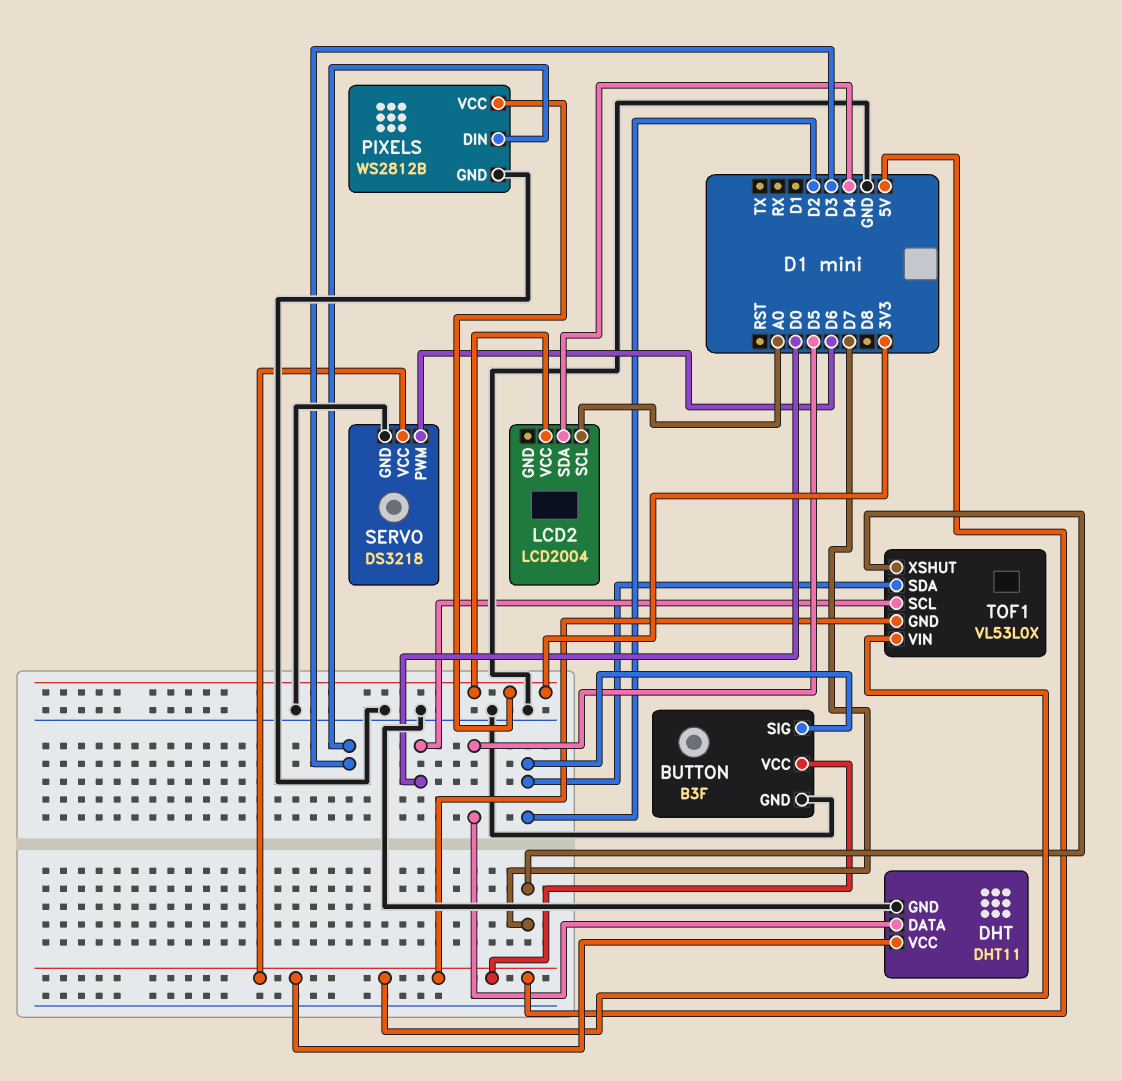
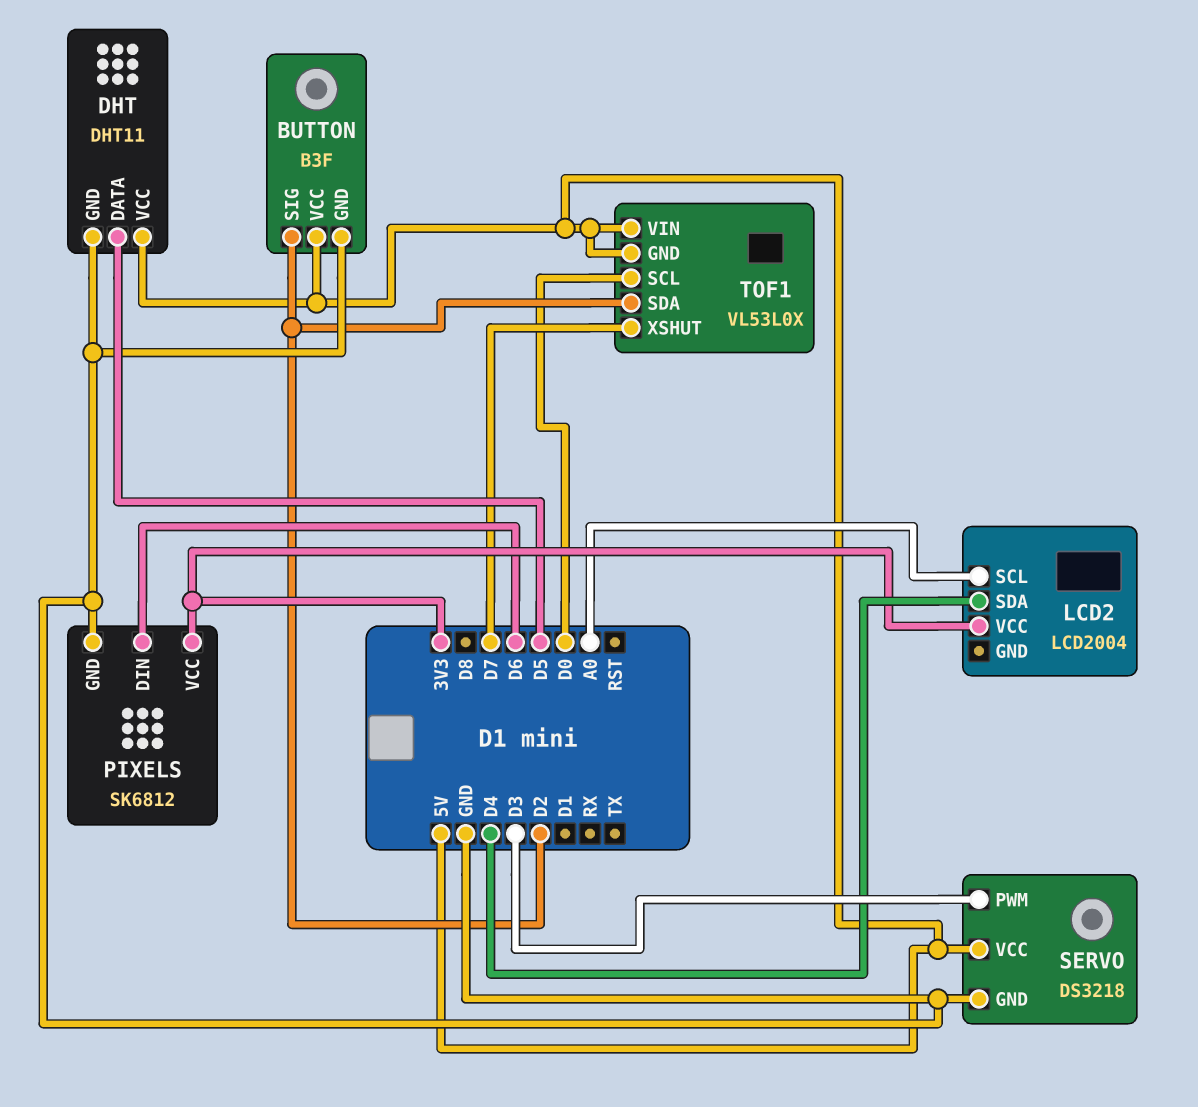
PIXELS: WS2812B -> SK6812
PIXELS pin DIN: D3 -> D6
SERVO pin PWM: D6 -> D3

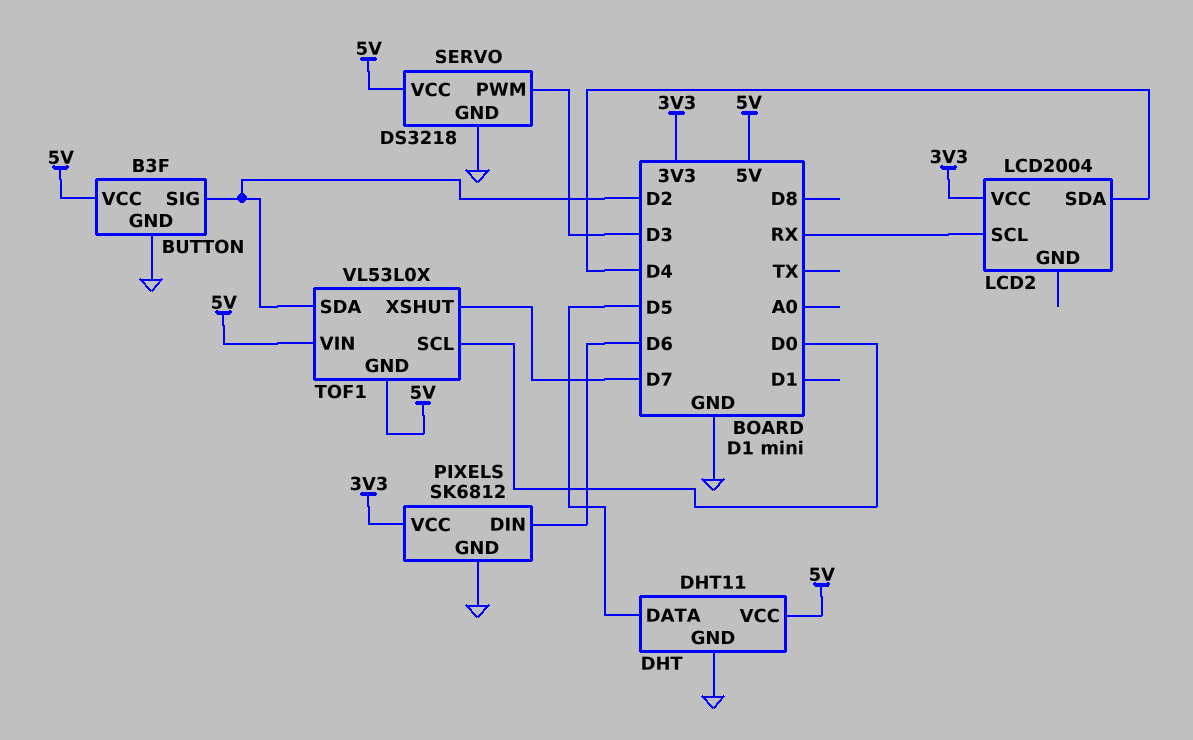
LCD2 pin SCL: A0 -> RX

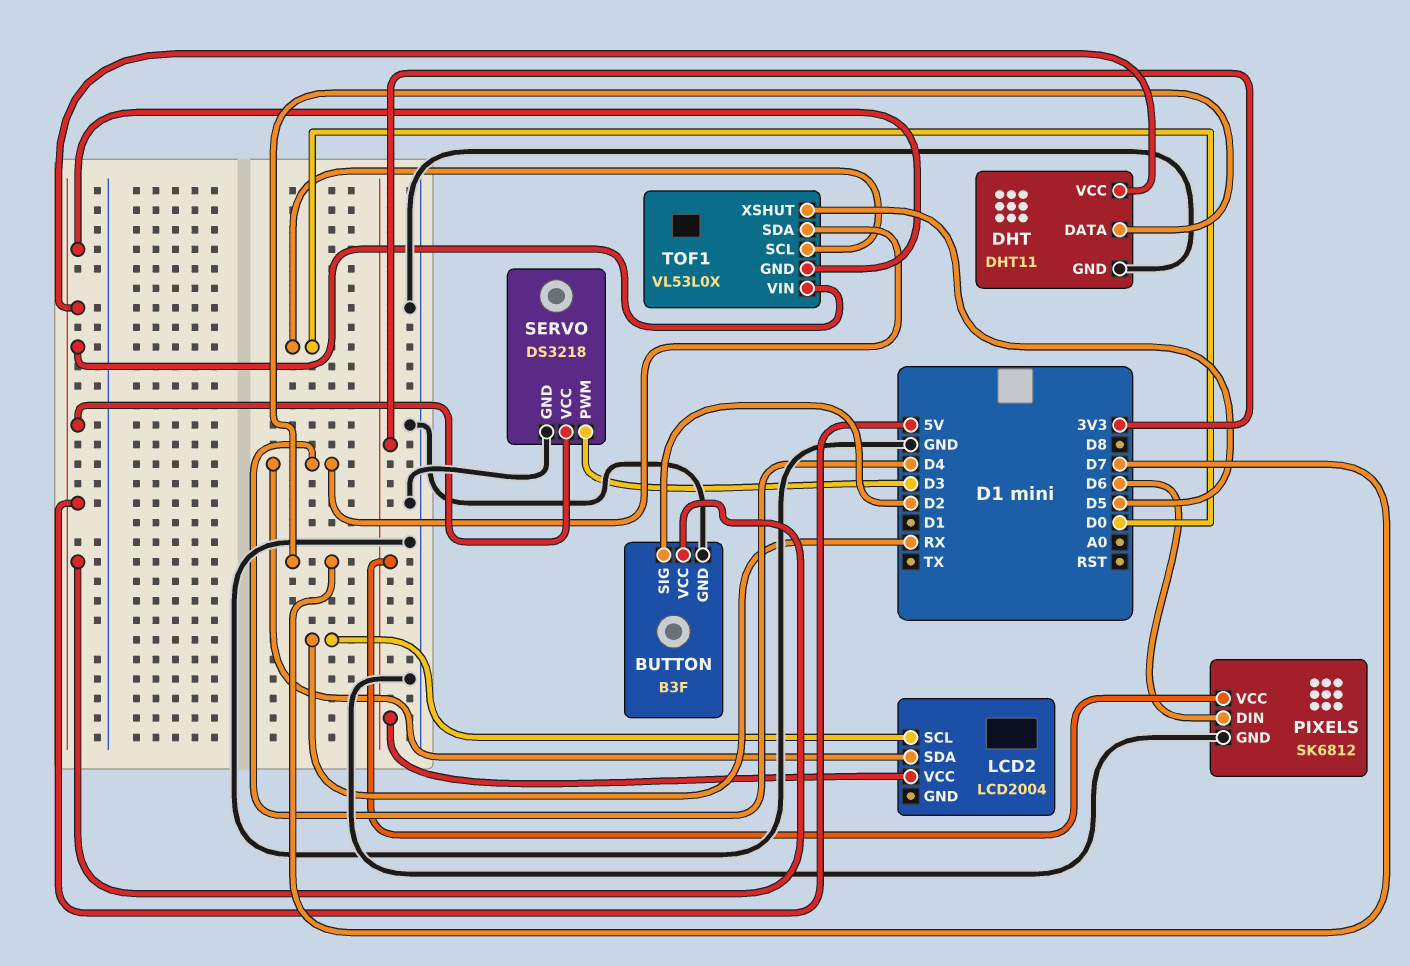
DHT pin DATA: D5 -> D7
TOF1 pin SDA: D2 -> D4
TOF1 pin XSHUT: D7 -> D5

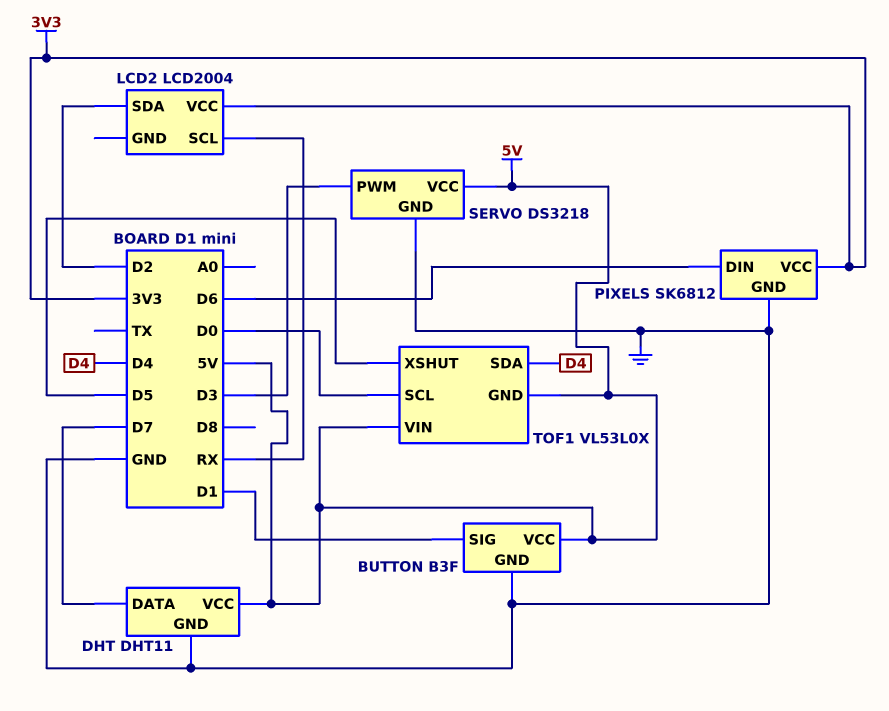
BUTTON pin SIG: D2 -> D1
LCD2 pin SDA: D4 -> D2

